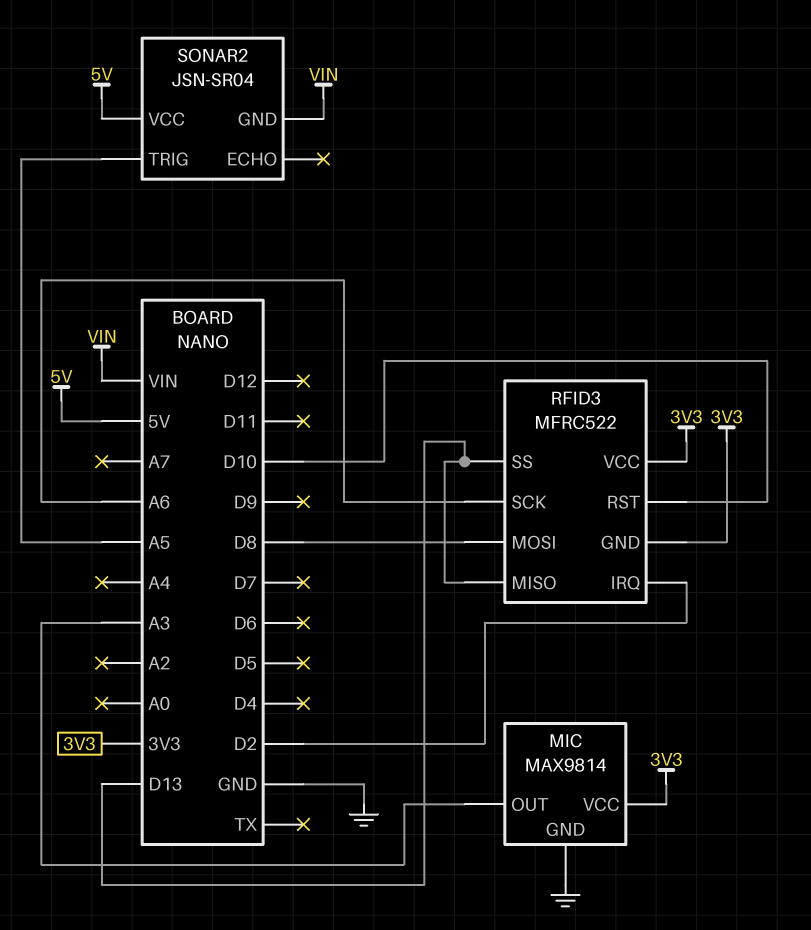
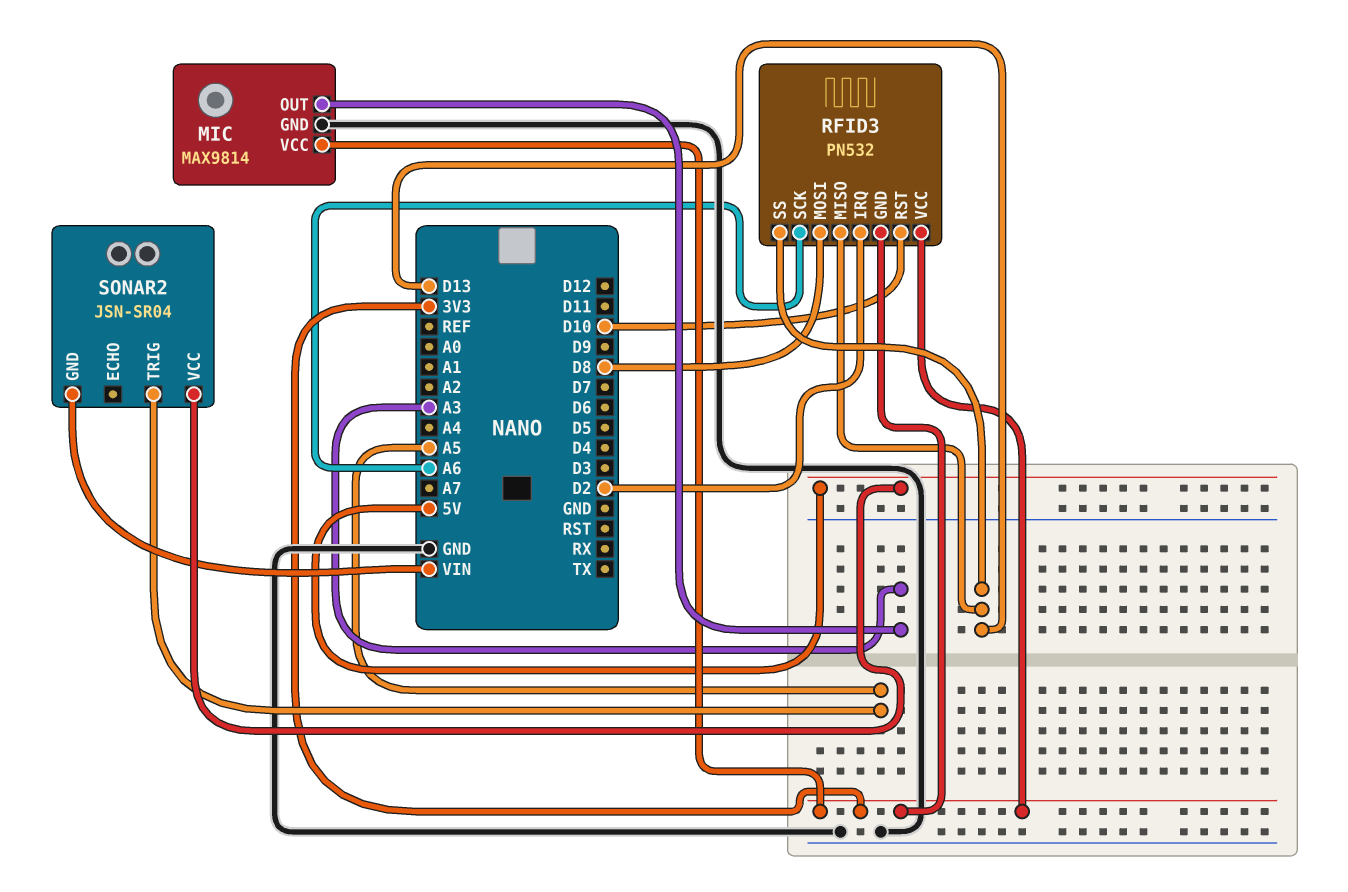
RFID3: MFRC522 -> PN532

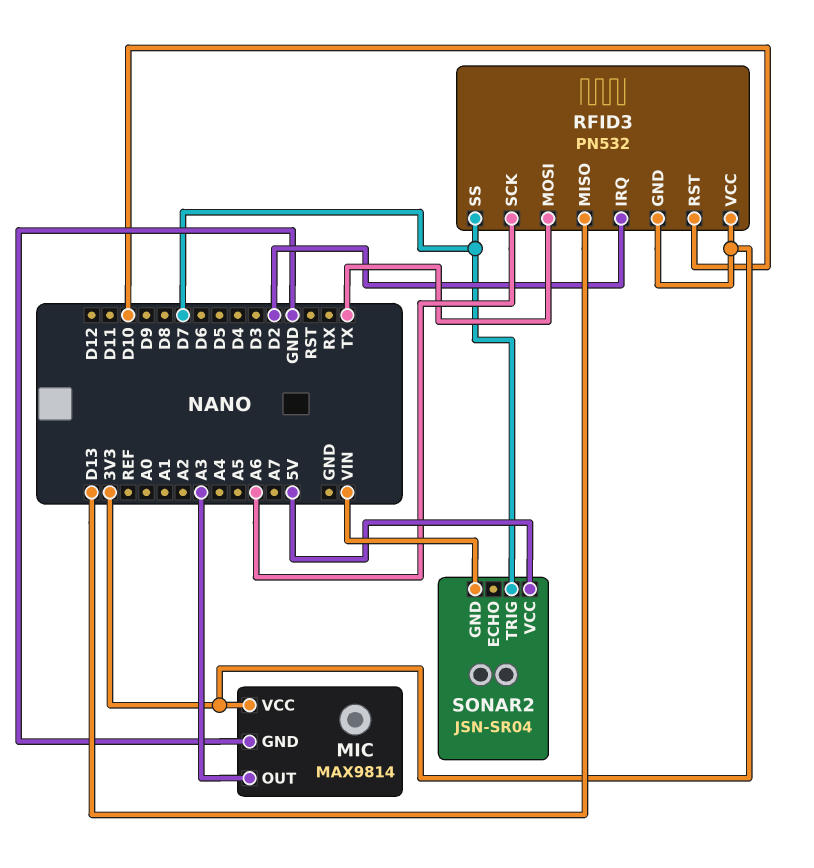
RFID3 pin MOSI: D8 -> TX
RFID3 pin SS: D13 -> D7
SONAR2 pin TRIG: A5 -> D7

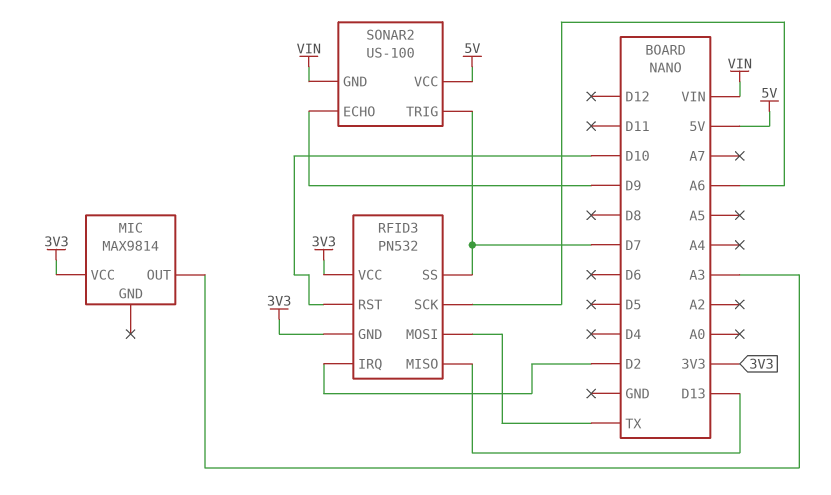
MIC pin GND: GND -> none
SONAR2: JSN-SR04 -> US-100
SONAR2 pin ECHO: none -> D9

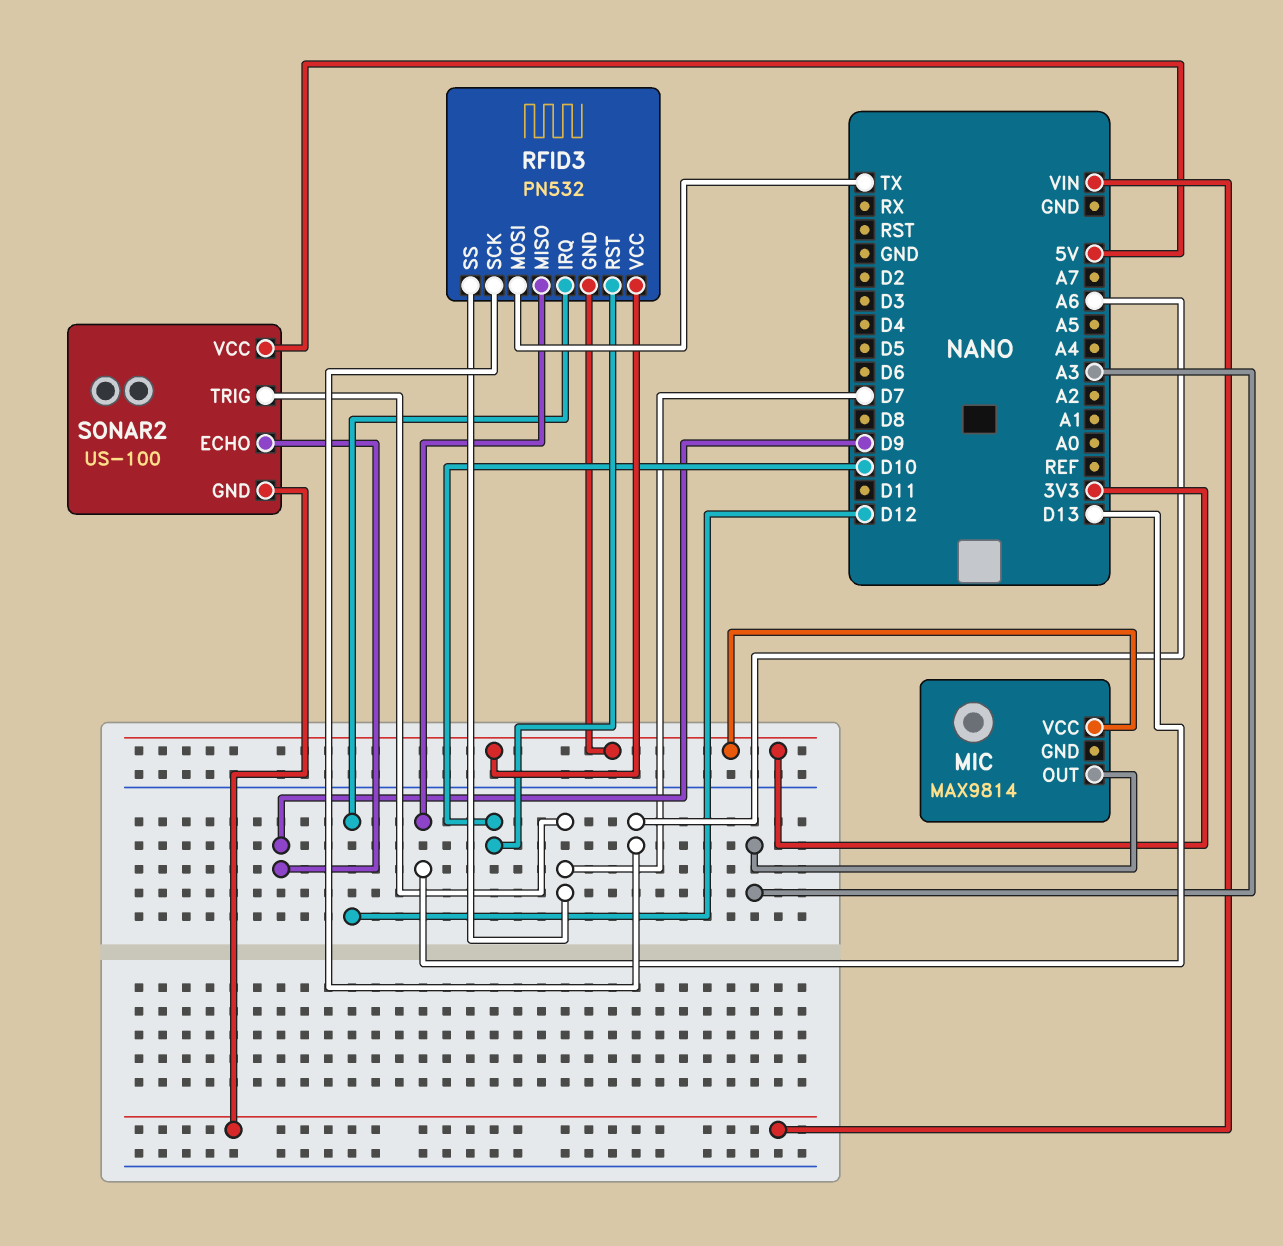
RFID3 pin IRQ: D2 -> D12

